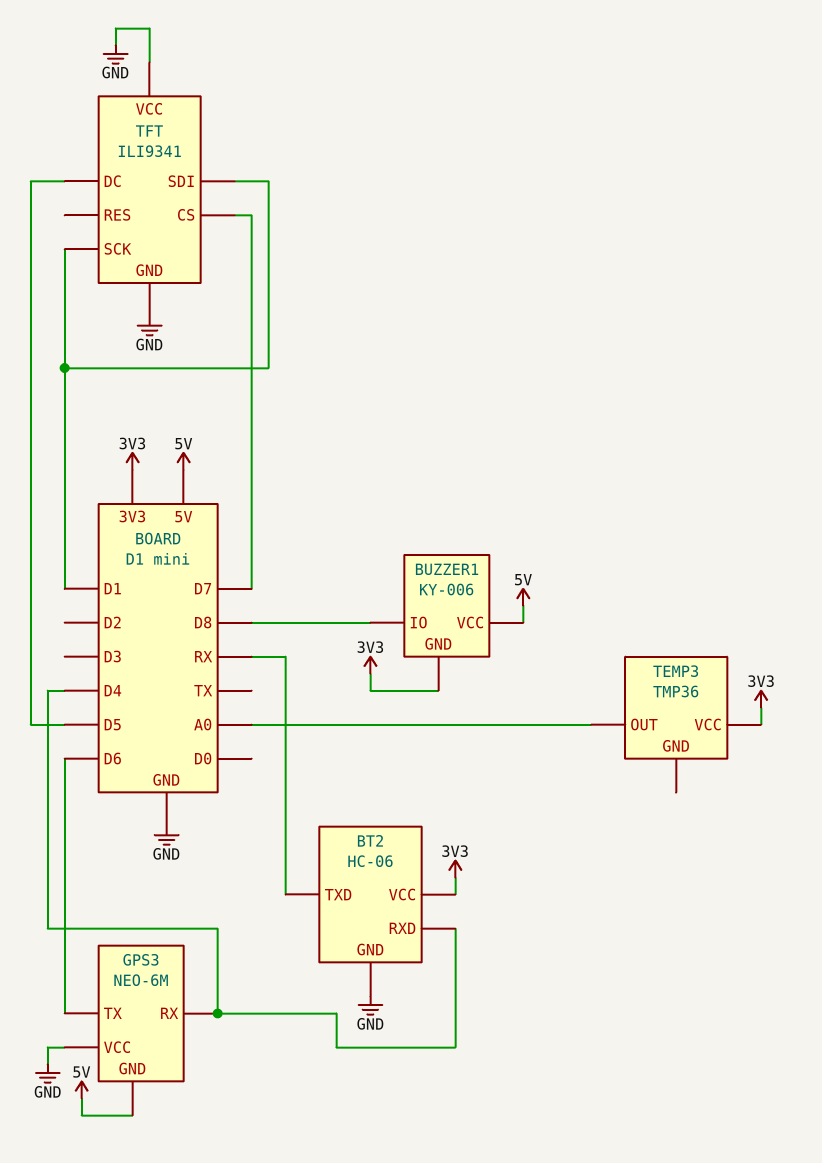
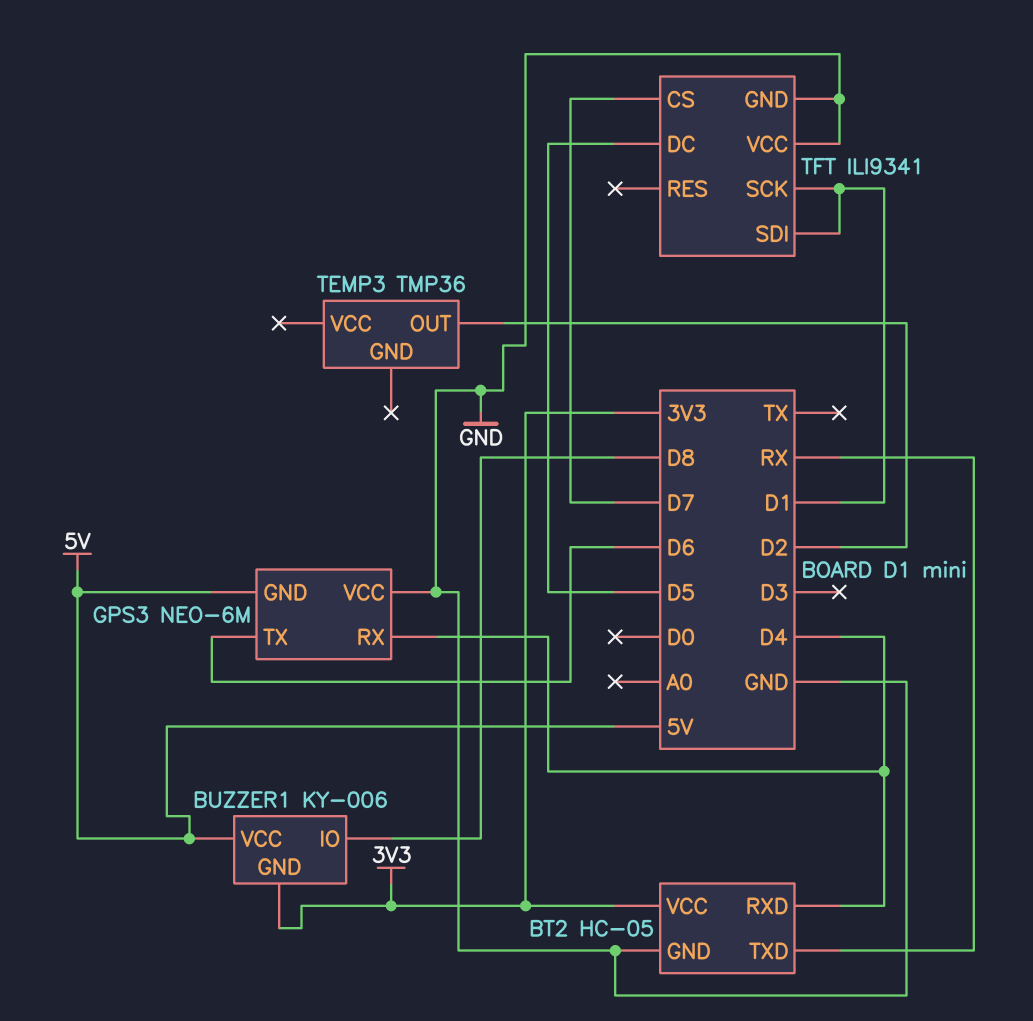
BT2: HC-06 -> HC-05
TEMP3 pin OUT: A0 -> D2
TEMP3 pin VCC: 3V3 -> none

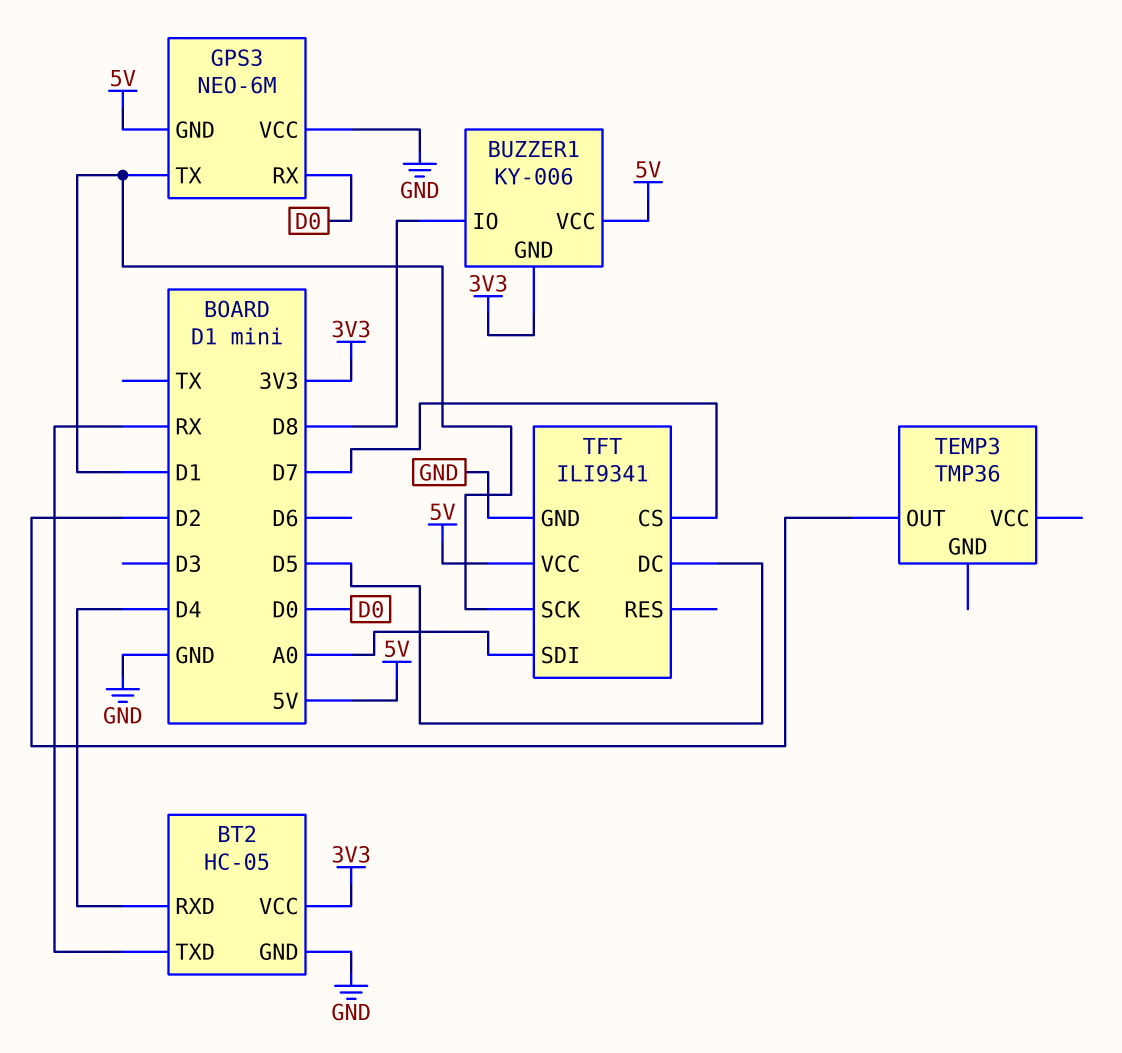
GPS3 pin RX: D4 -> D0
GPS3 pin TX: D6 -> D1
TFT pin SDI: D1 -> A0
TFT pin VCC: GND -> 5V

